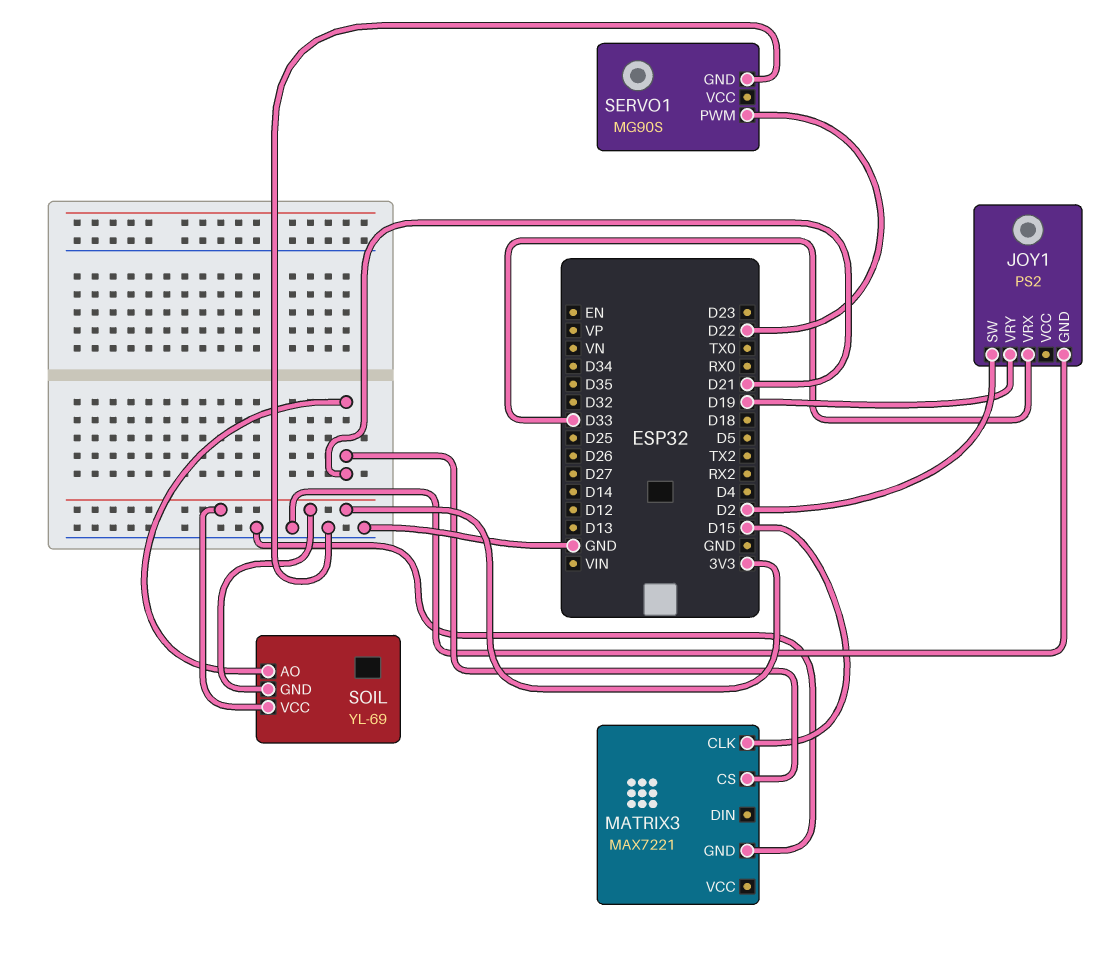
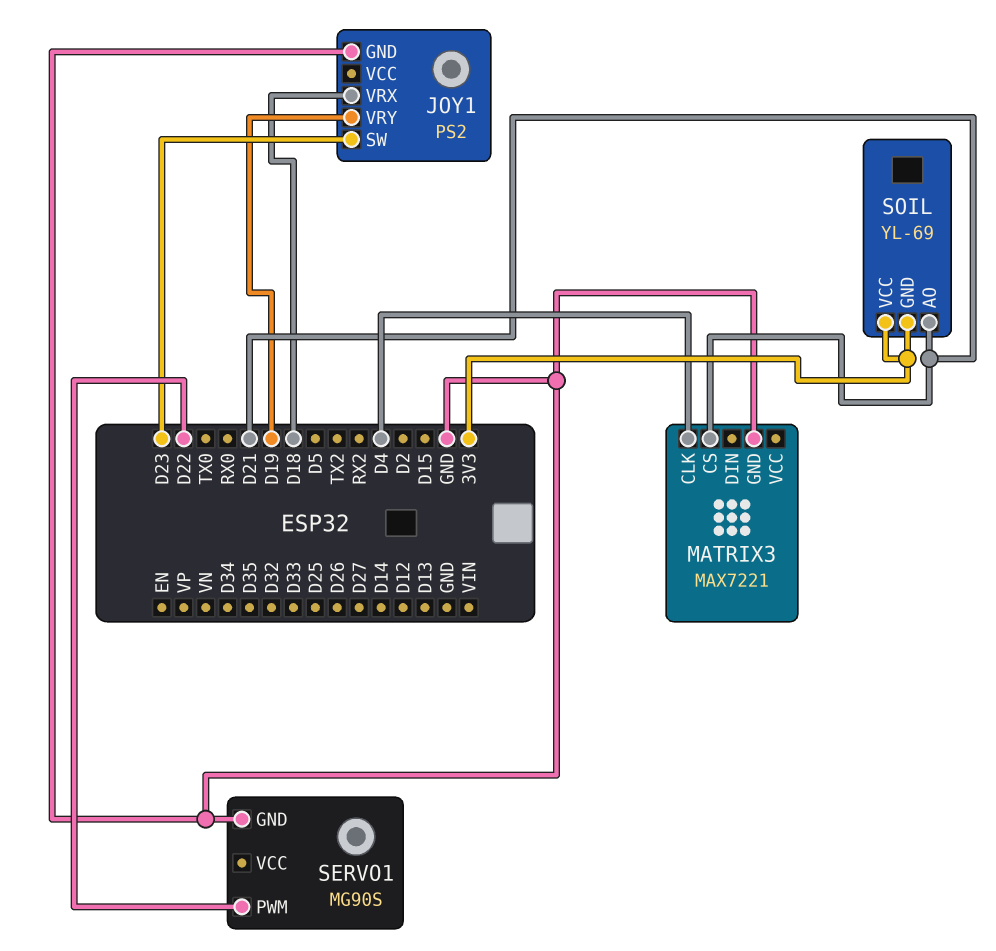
JOY1 pin SW: D2 -> D23
JOY1 pin VRX: D33 -> D18
MATRIX3 pin CLK: D15 -> D4

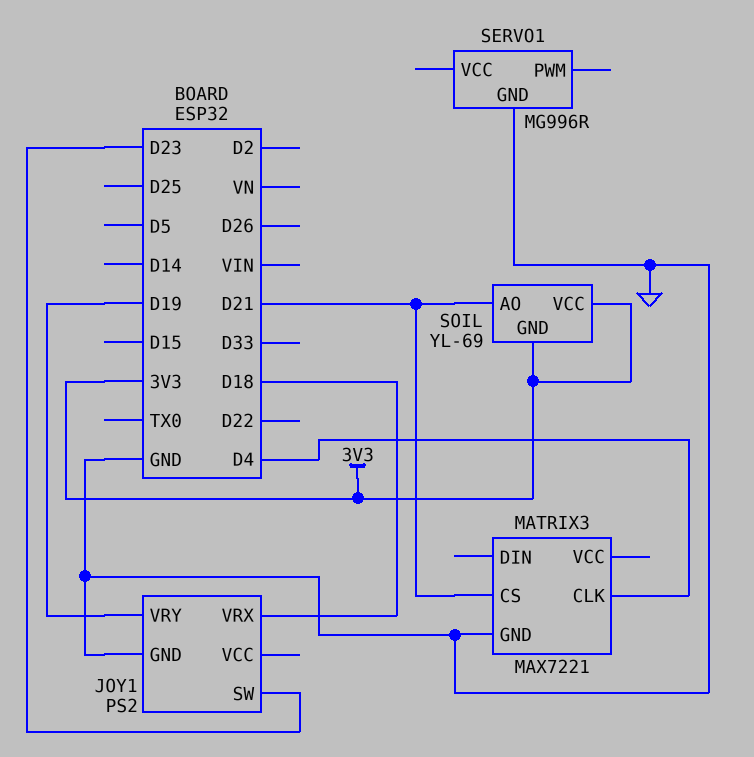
SERVO1: MG90S -> MG996R
SERVO1 pin PWM: D22 -> none

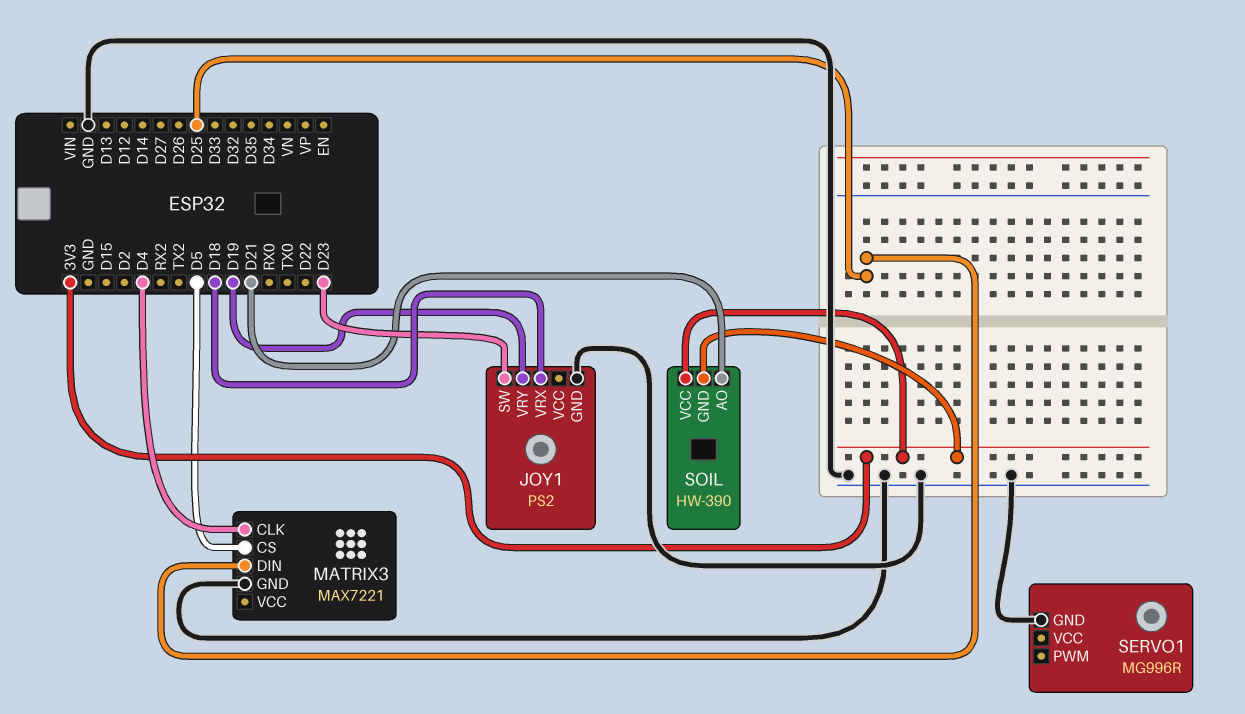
MATRIX3 pin CS: D21 -> D5
MATRIX3 pin DIN: none -> D25
SOIL: YL-69 -> HW-390

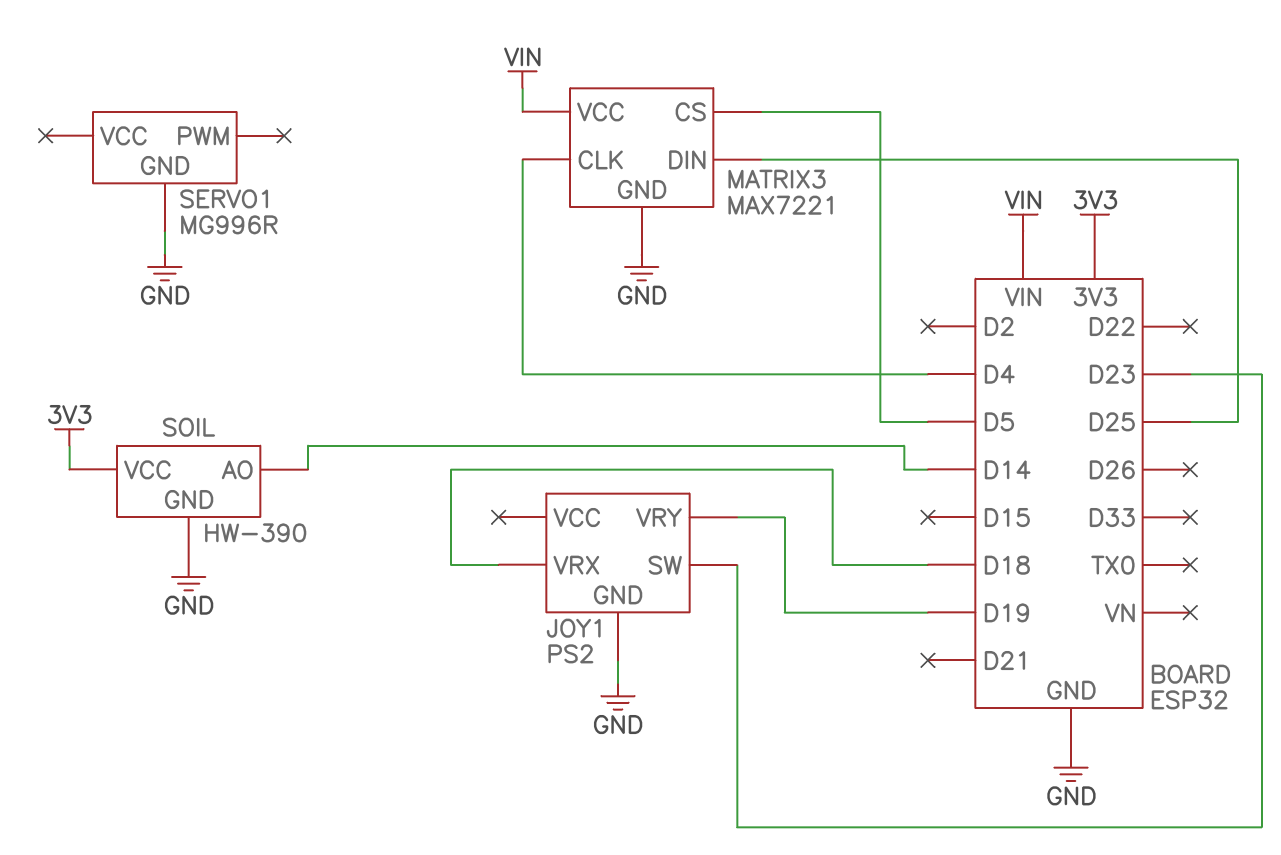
MATRIX3 pin VCC: none -> VIN
SOIL pin AO: D21 -> D14
SOIL pin GND: 3V3 -> GND

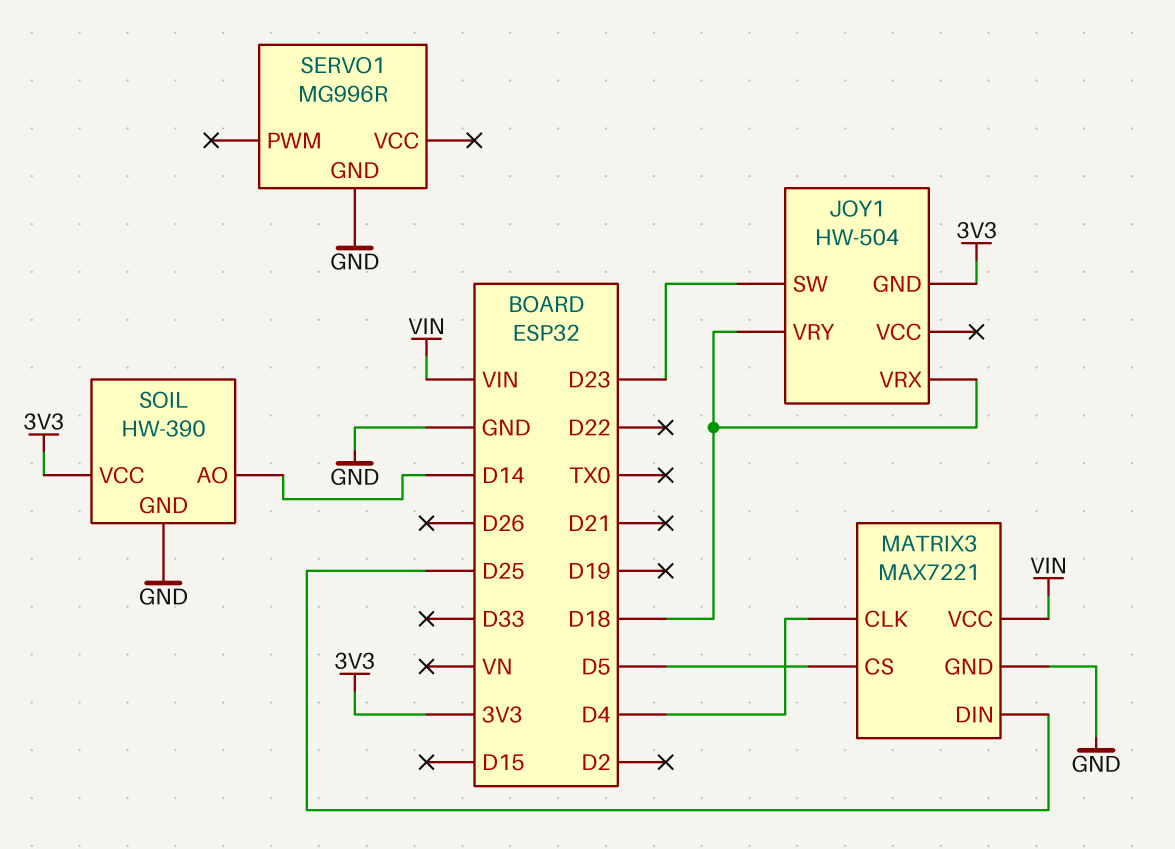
JOY1: PS2 -> HW-504
JOY1 pin GND: GND -> 3V3
JOY1 pin VRY: D19 -> D18

